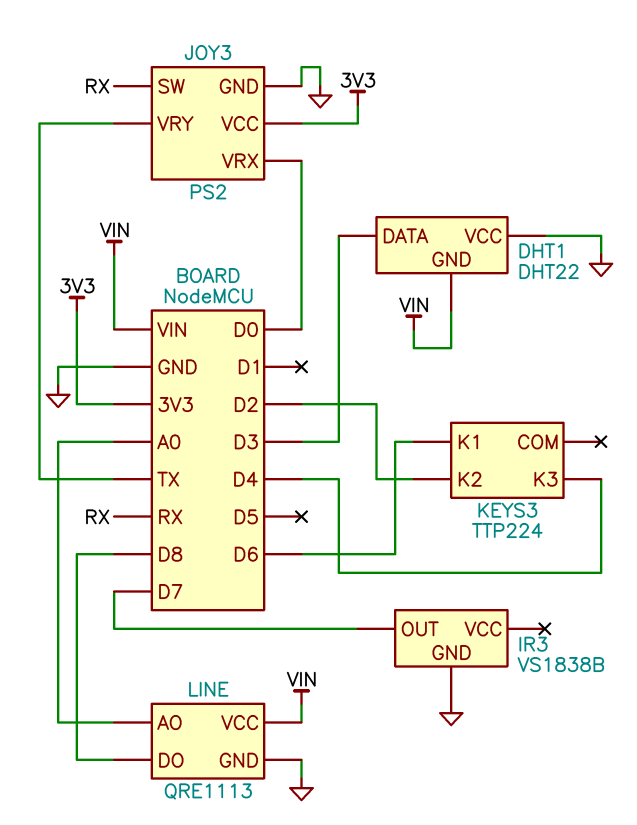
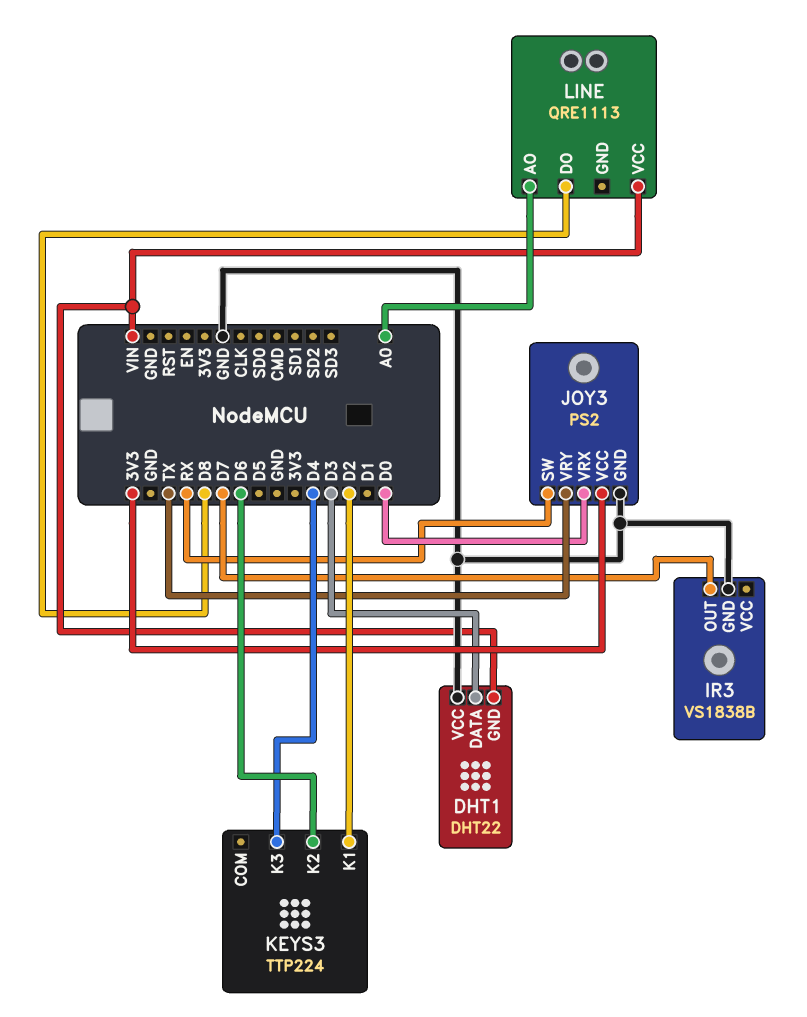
KEYS3 pin K1: D6 -> D2
KEYS3 pin K2: D2 -> D6
LINE pin GND: GND -> none

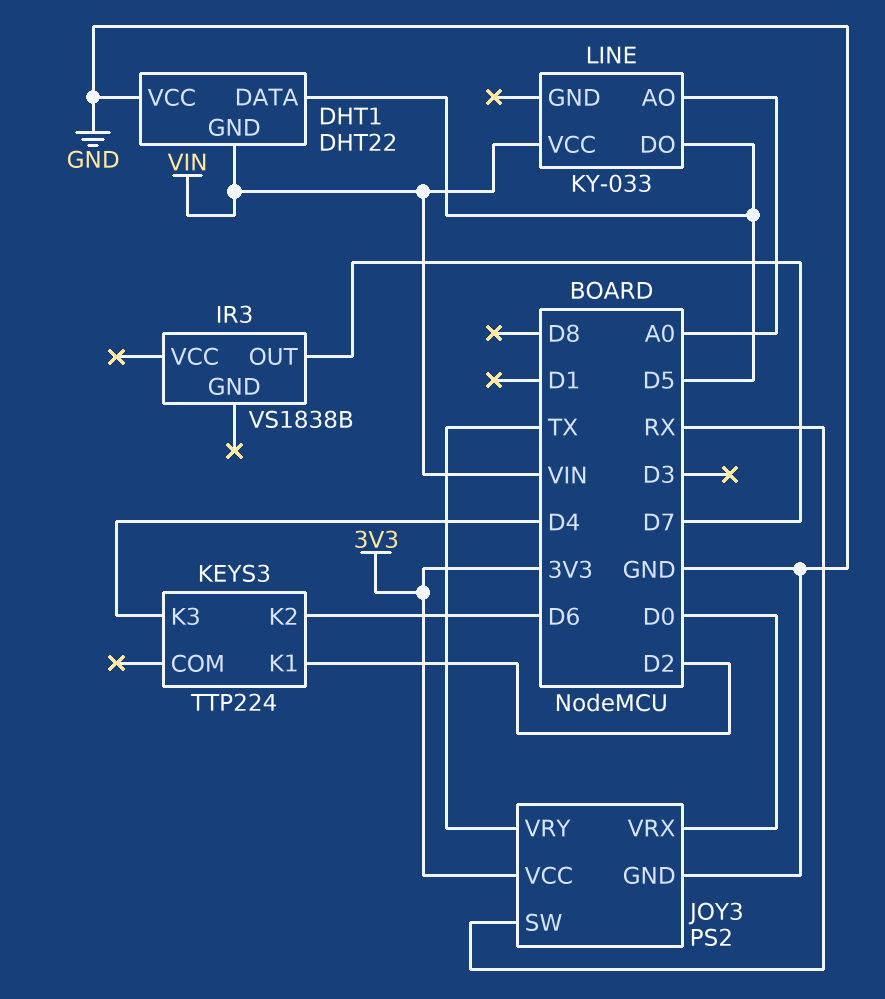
DHT1 pin DATA: D3 -> D5
IR3 pin GND: GND -> none
LINE: QRE1113 -> KY-033
LINE pin DO: D8 -> D5

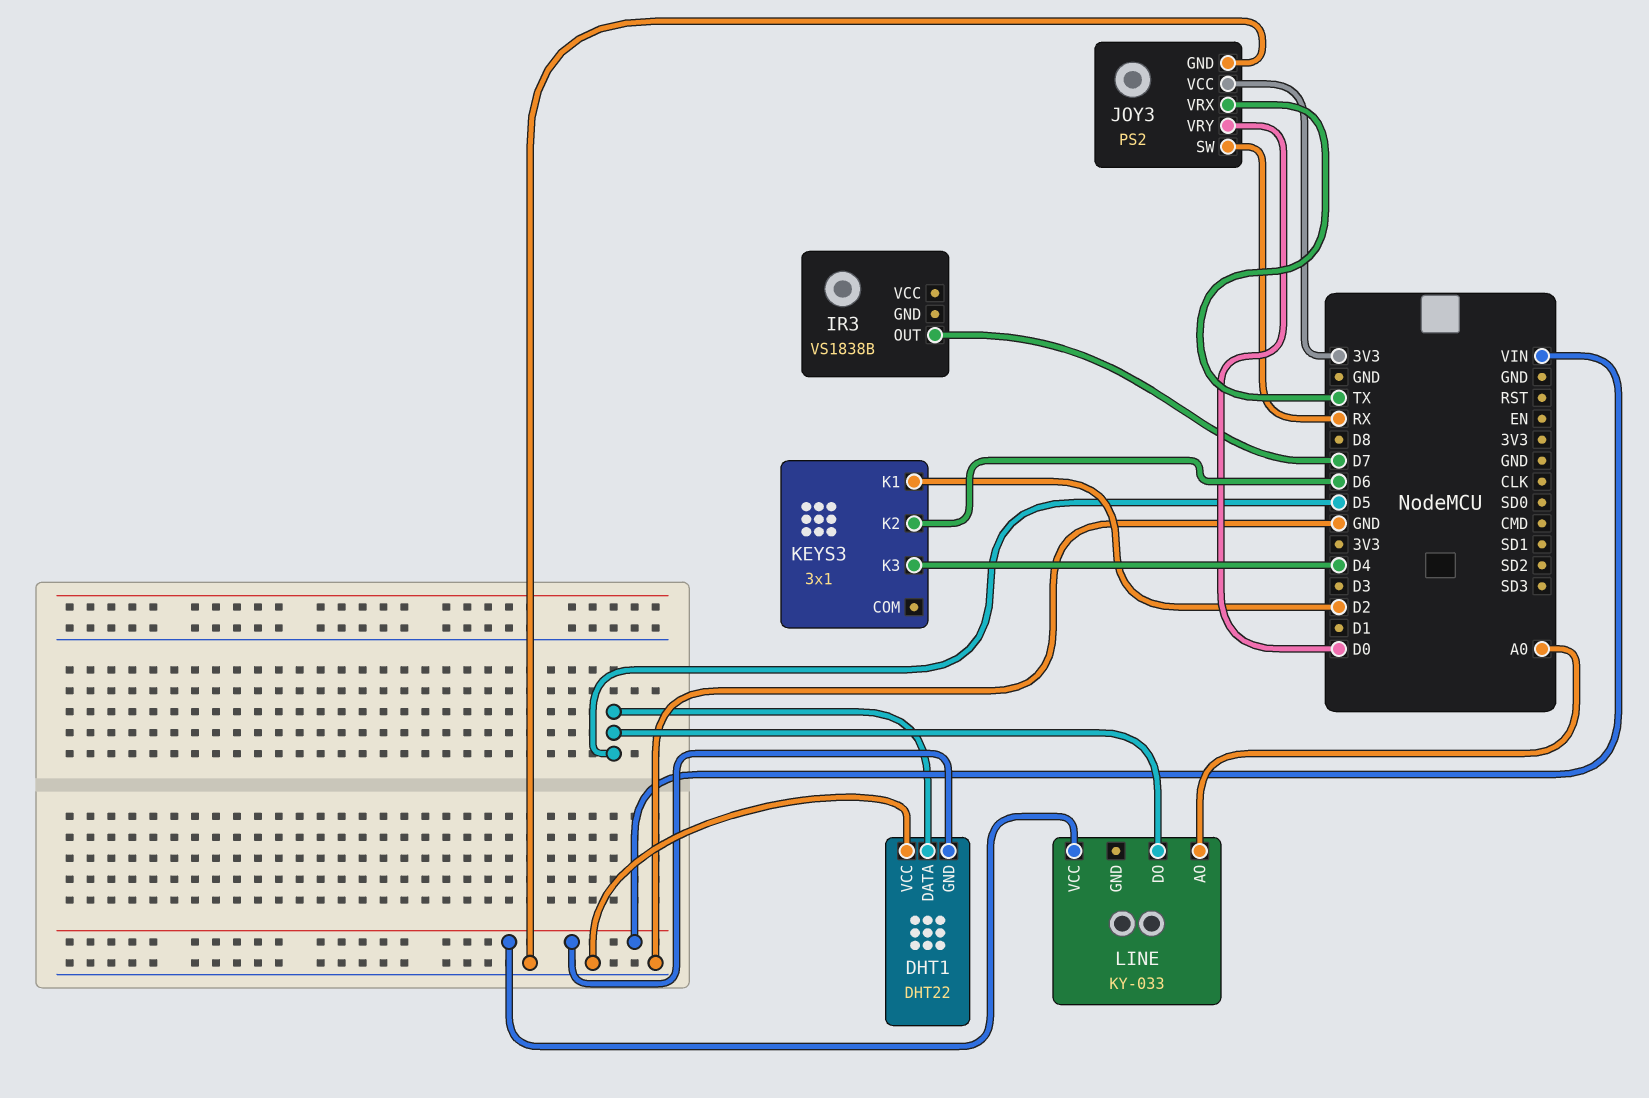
JOY3 pin VRX: D0 -> TX
JOY3 pin VRY: TX -> D0
KEYS3: TTP224 -> 3x1

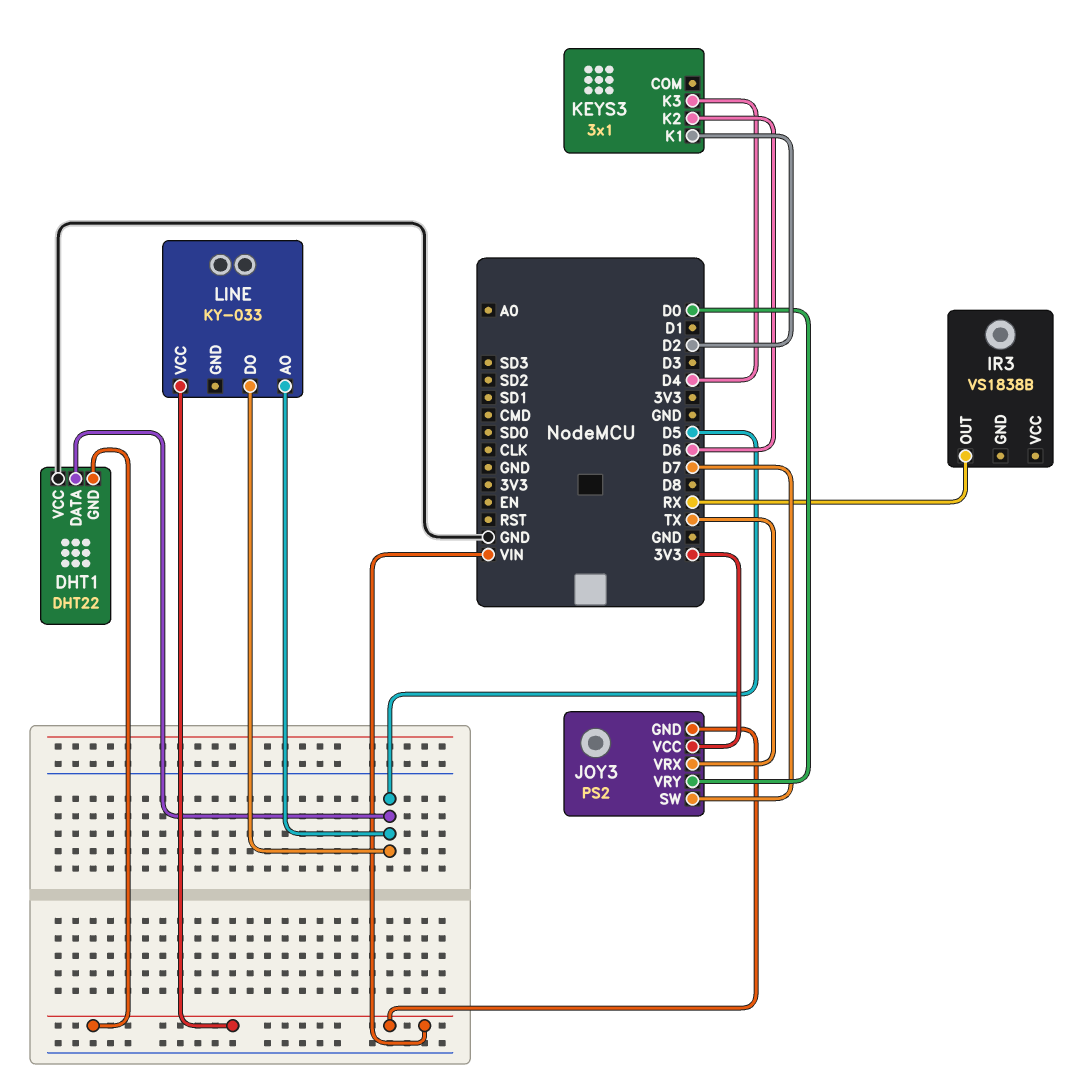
IR3 pin OUT: D7 -> RX
JOY3 pin GND: GND -> VIN
JOY3 pin SW: RX -> D7
LINE pin AO: A0 -> D5

